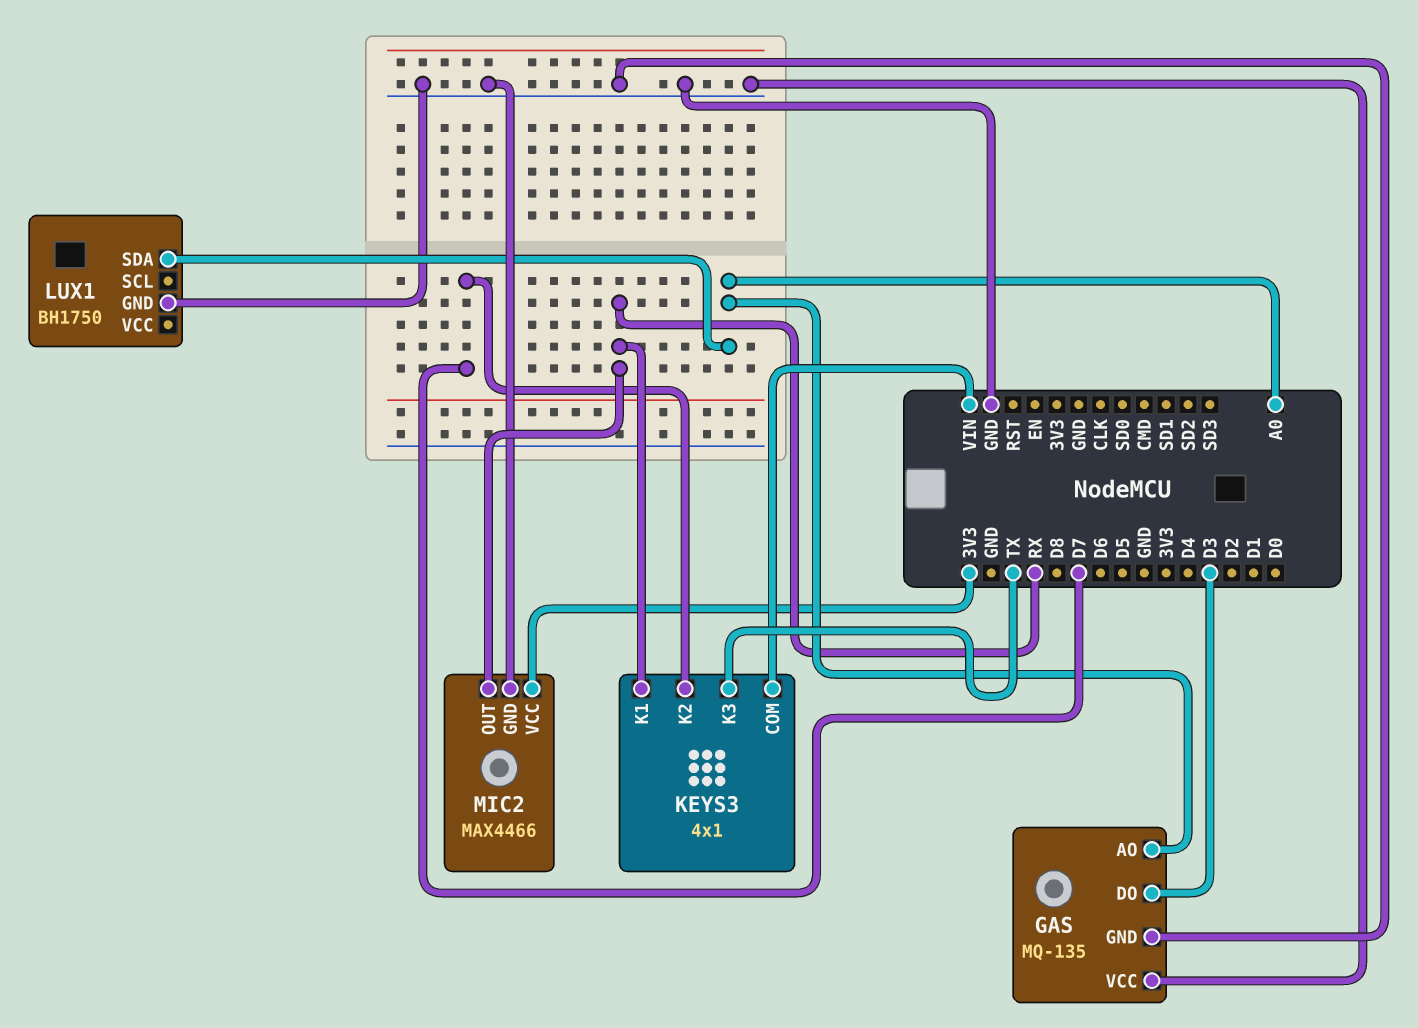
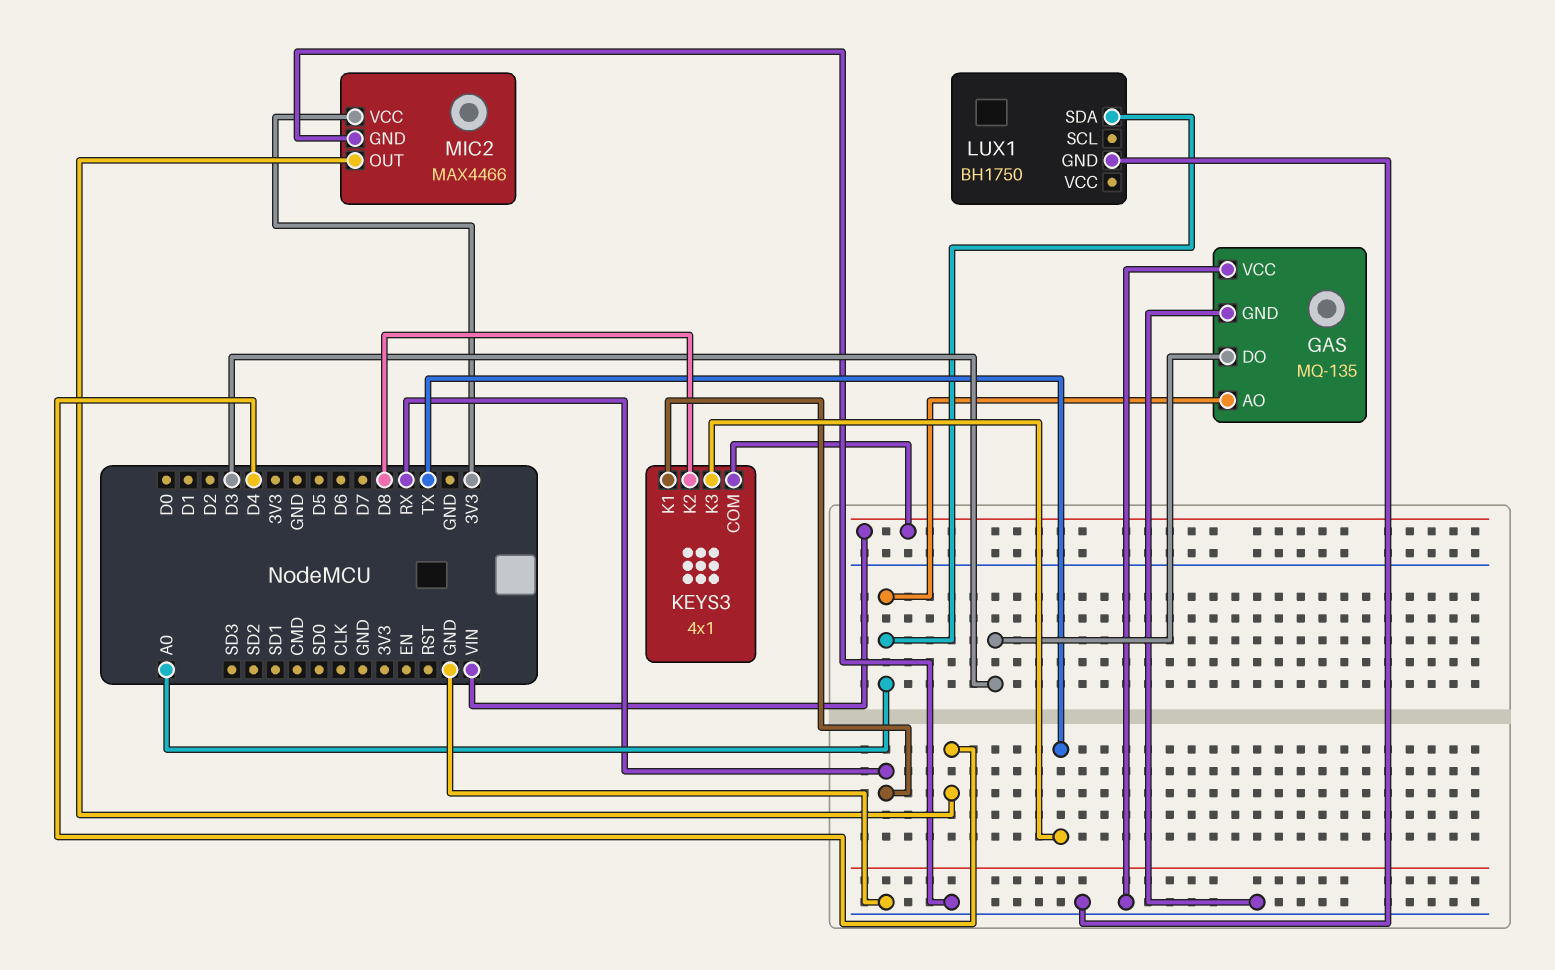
KEYS3 pin K2: D7 -> D8
MIC2 pin OUT: RX -> D4

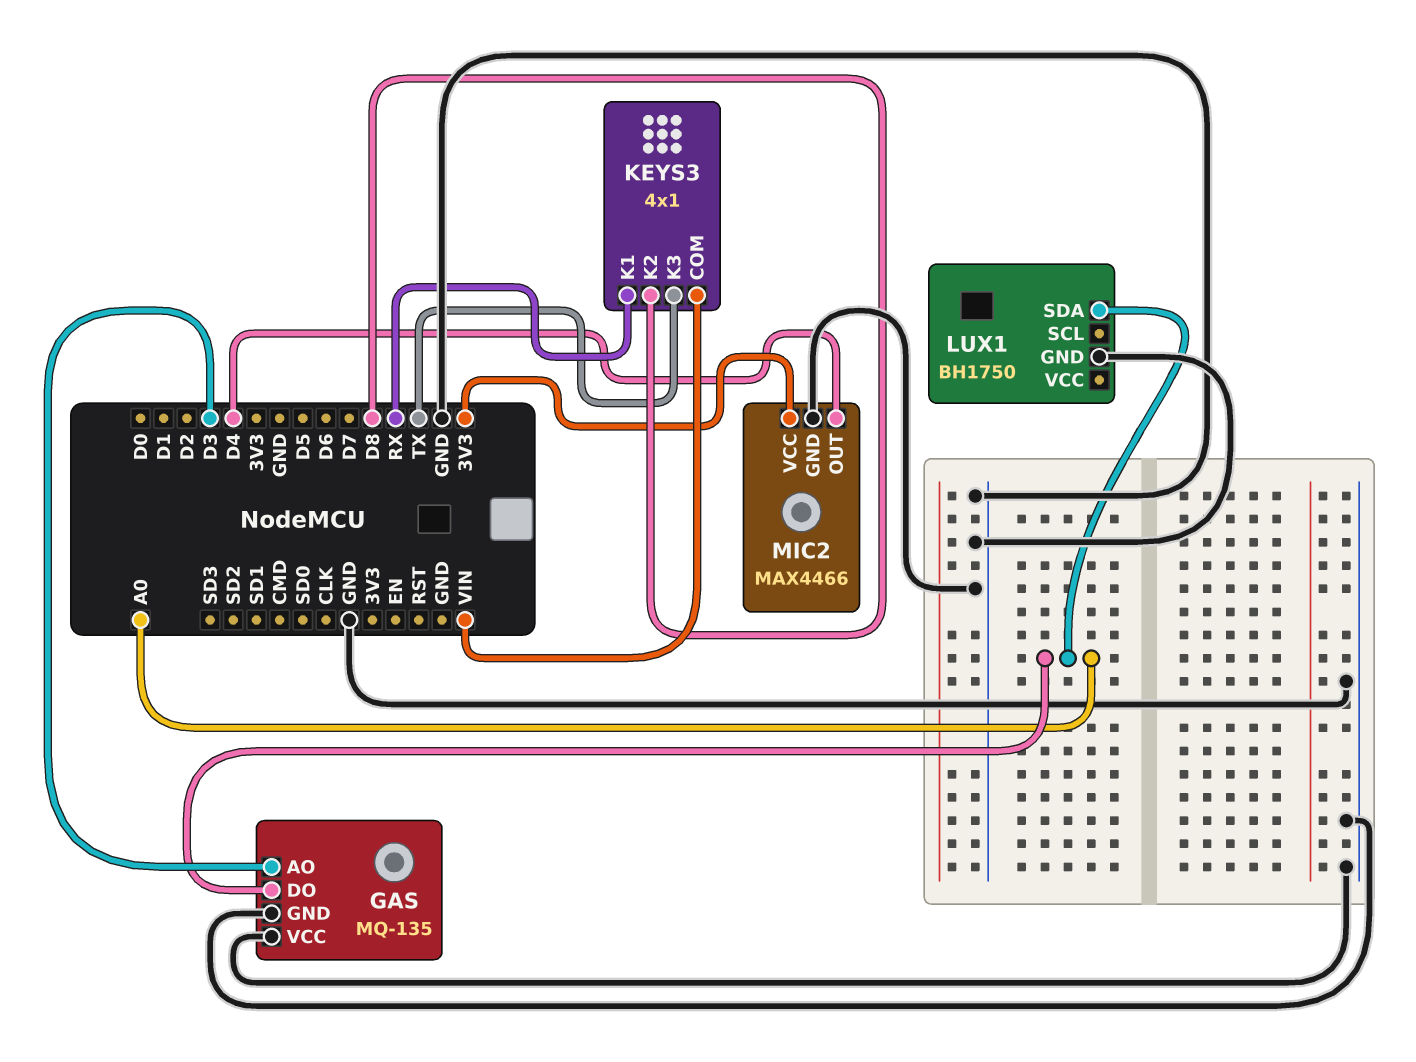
GAS pin AO: A0 -> D3
GAS pin DO: D3 -> A0

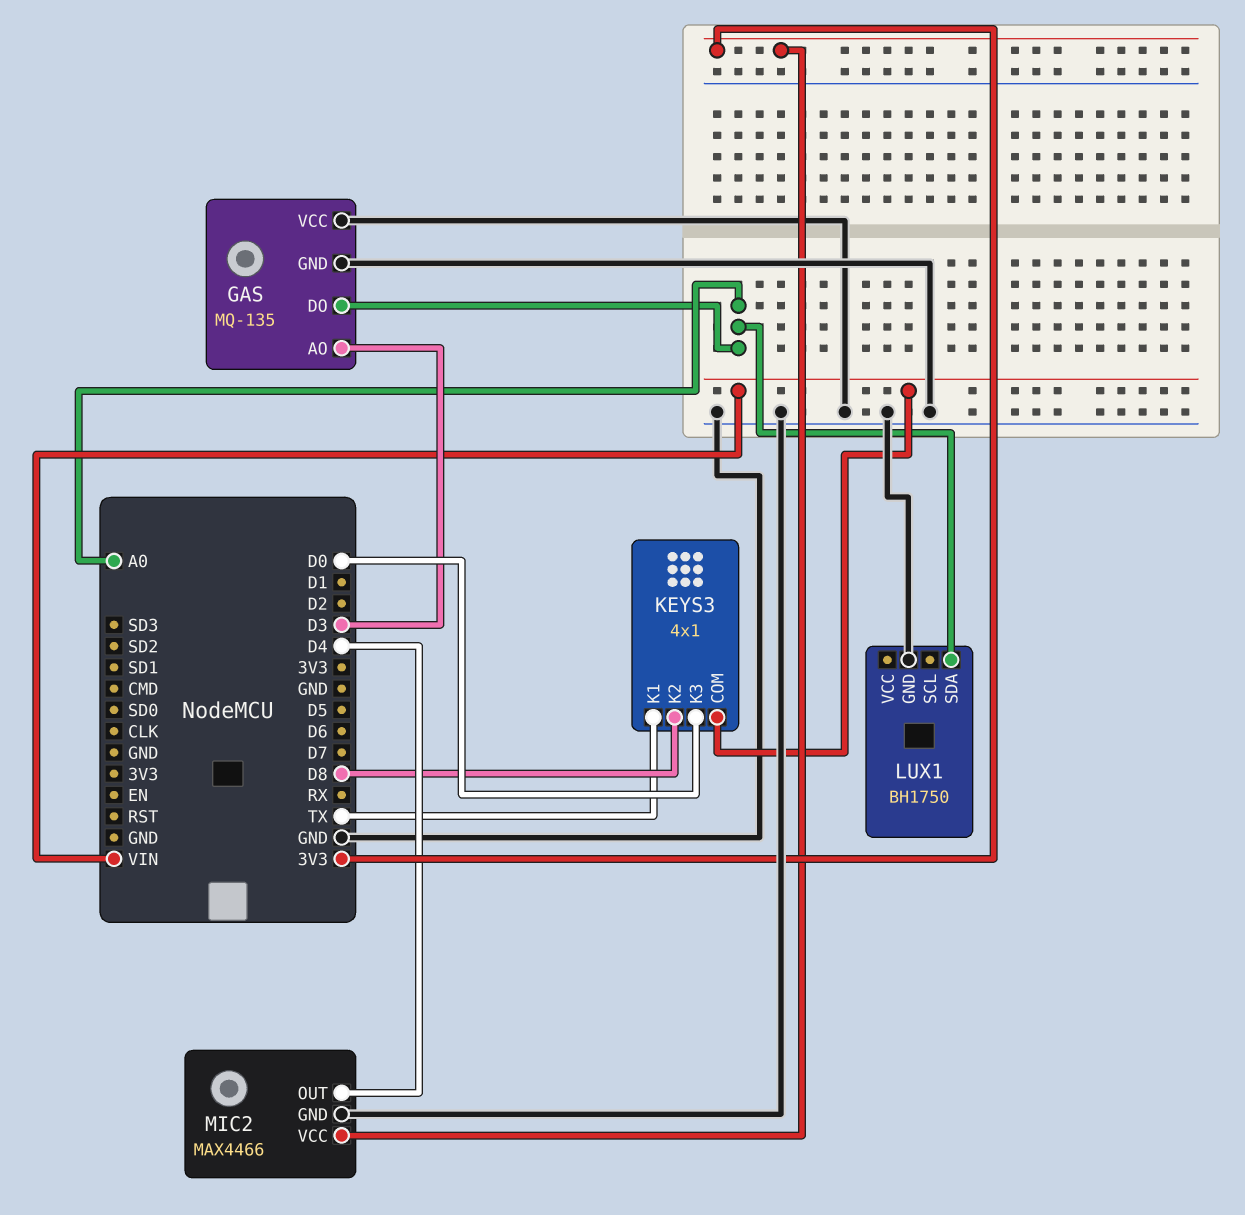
KEYS3 pin K1: RX -> TX
KEYS3 pin K3: TX -> D0

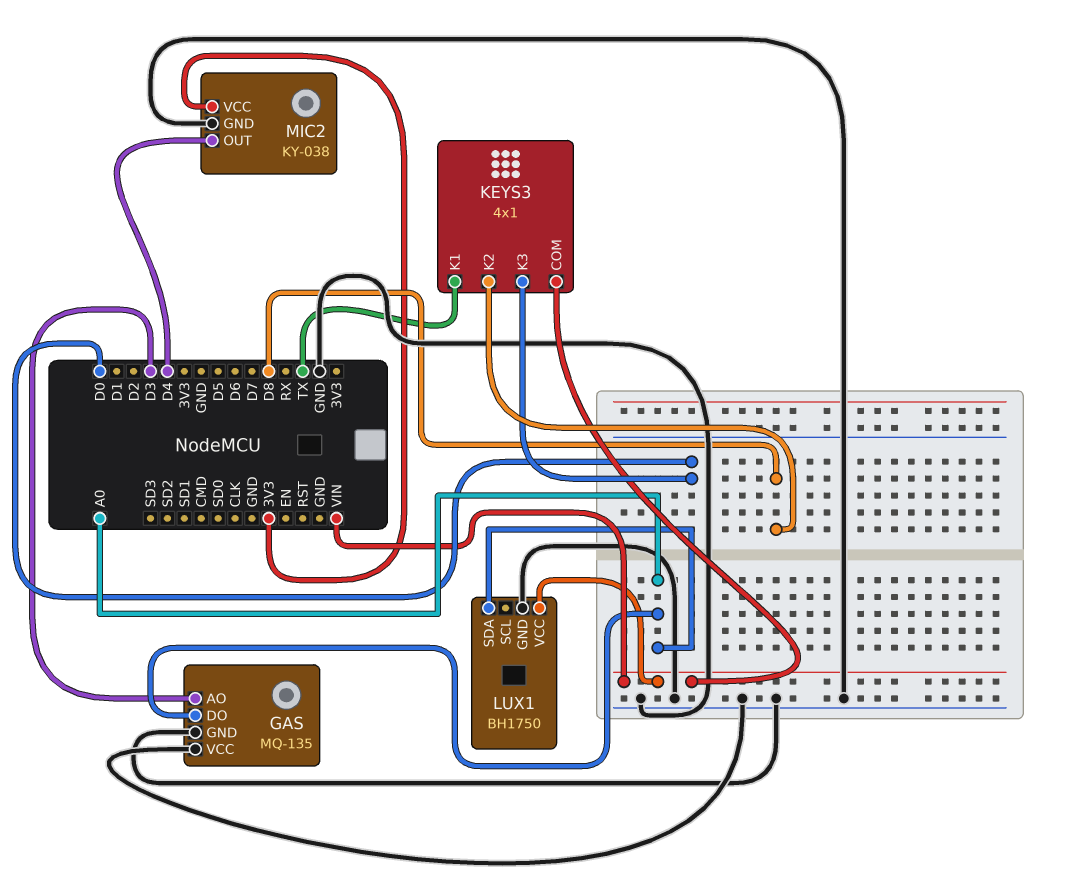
LUX1 pin VCC: none -> VIN
MIC2: MAX4466 -> KY-038

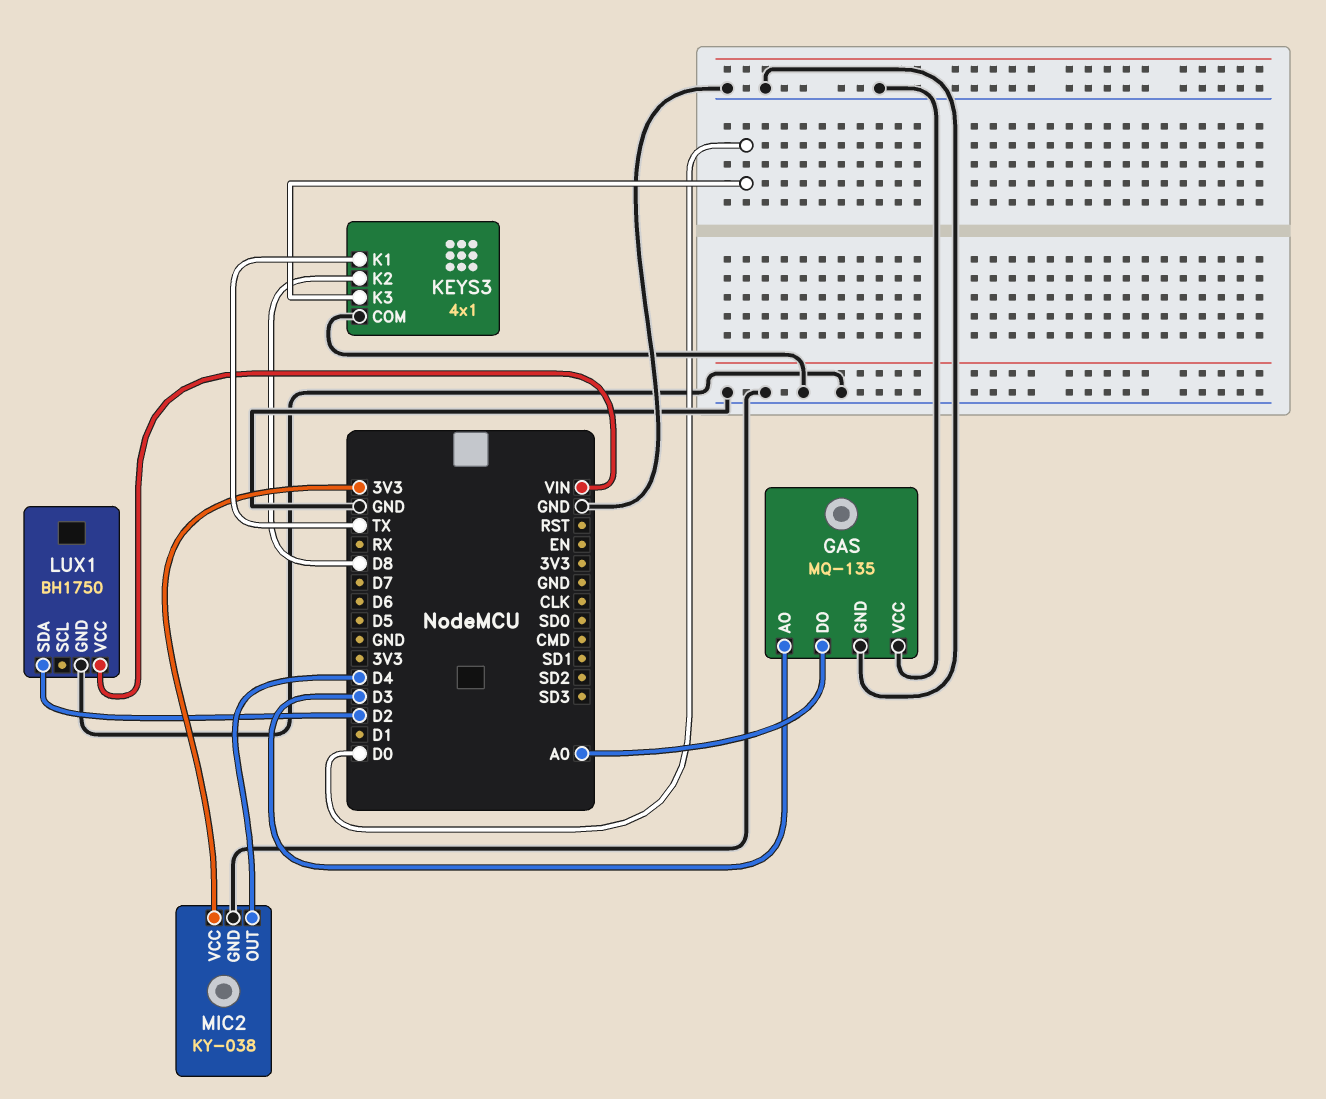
KEYS3 pin COM: VIN -> GND
LUX1 pin SDA: A0 -> D2

